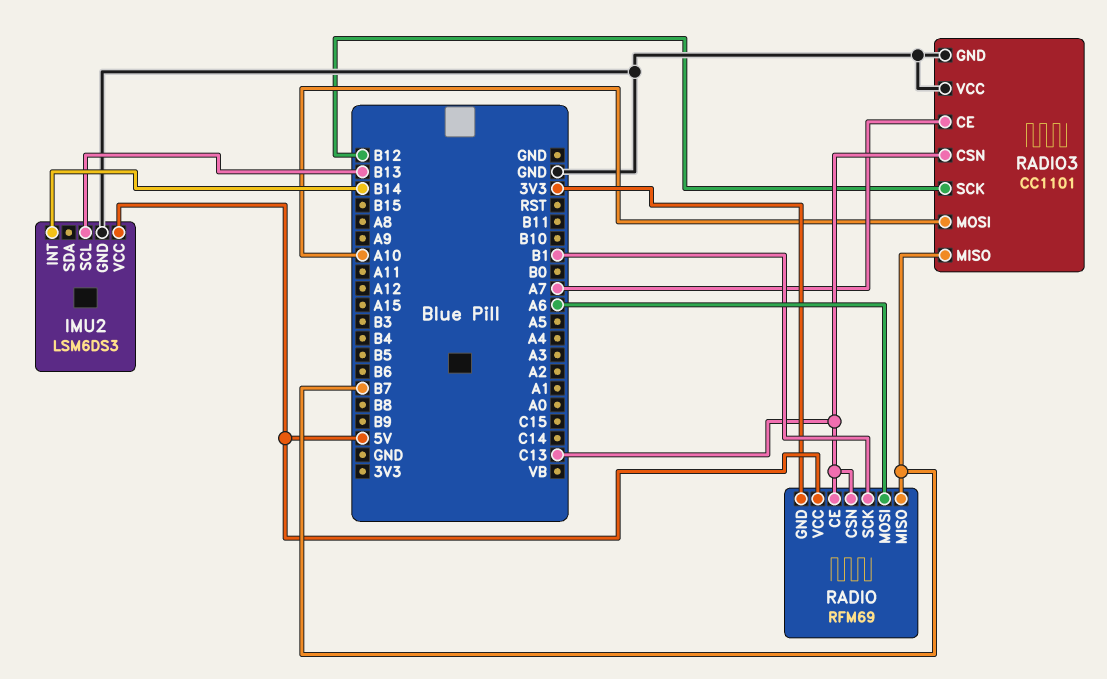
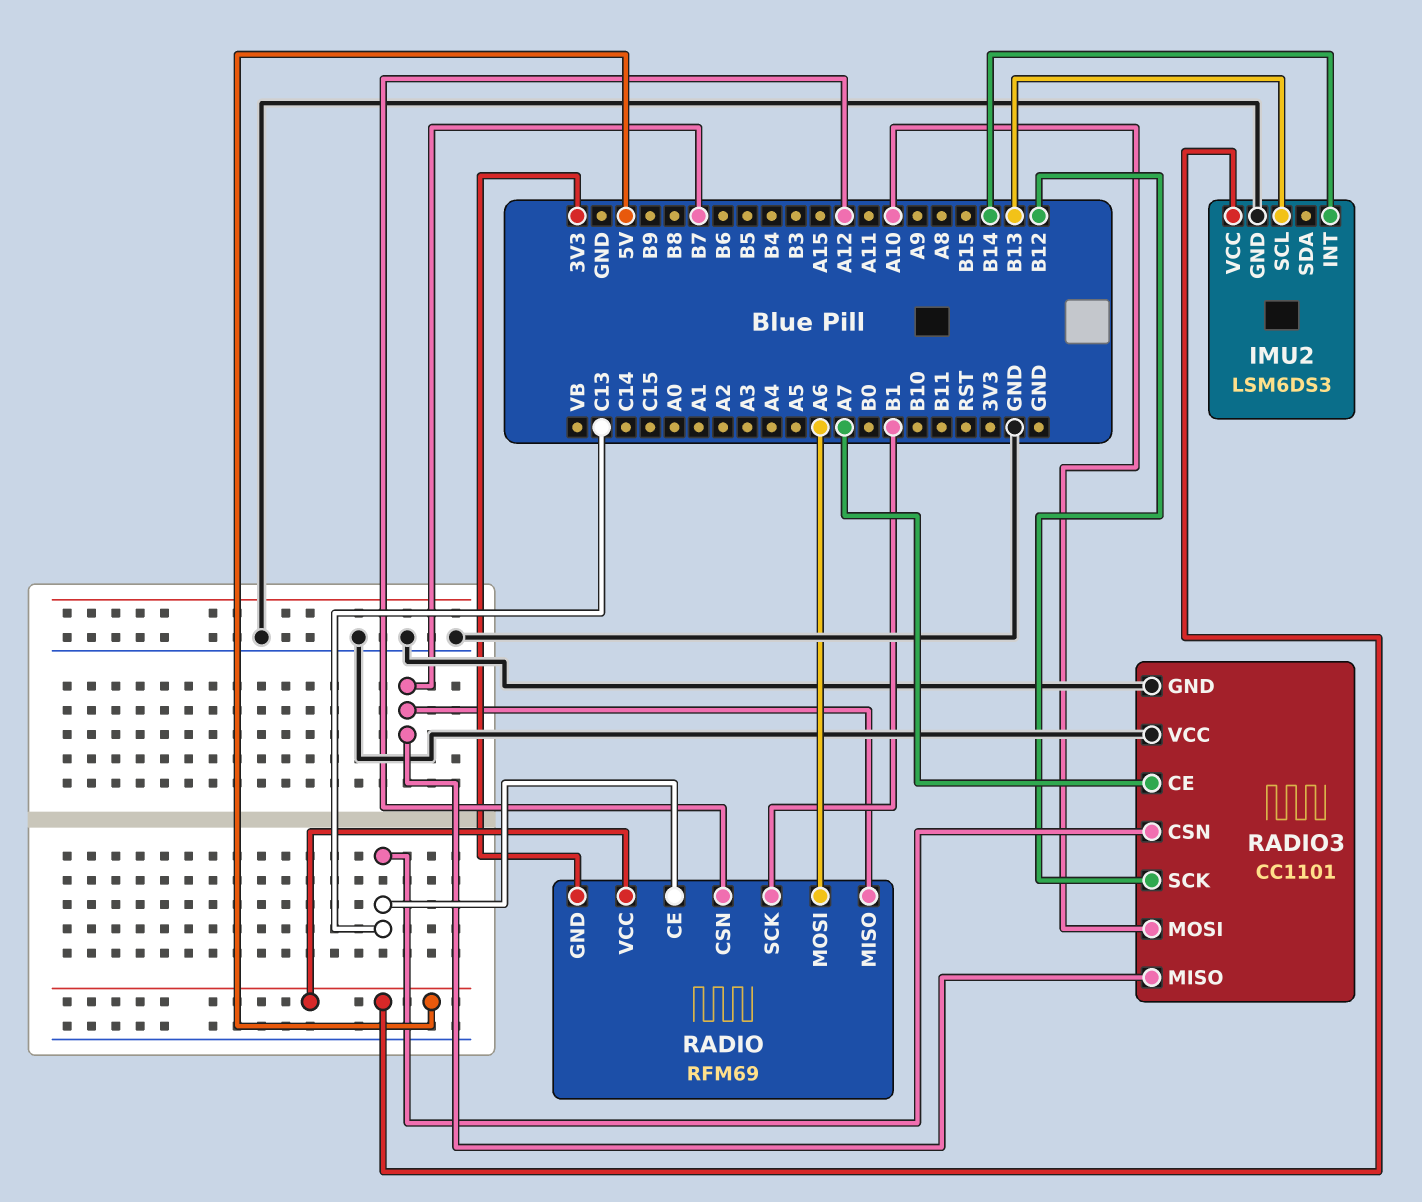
RADIO pin CSN: C13 -> A12

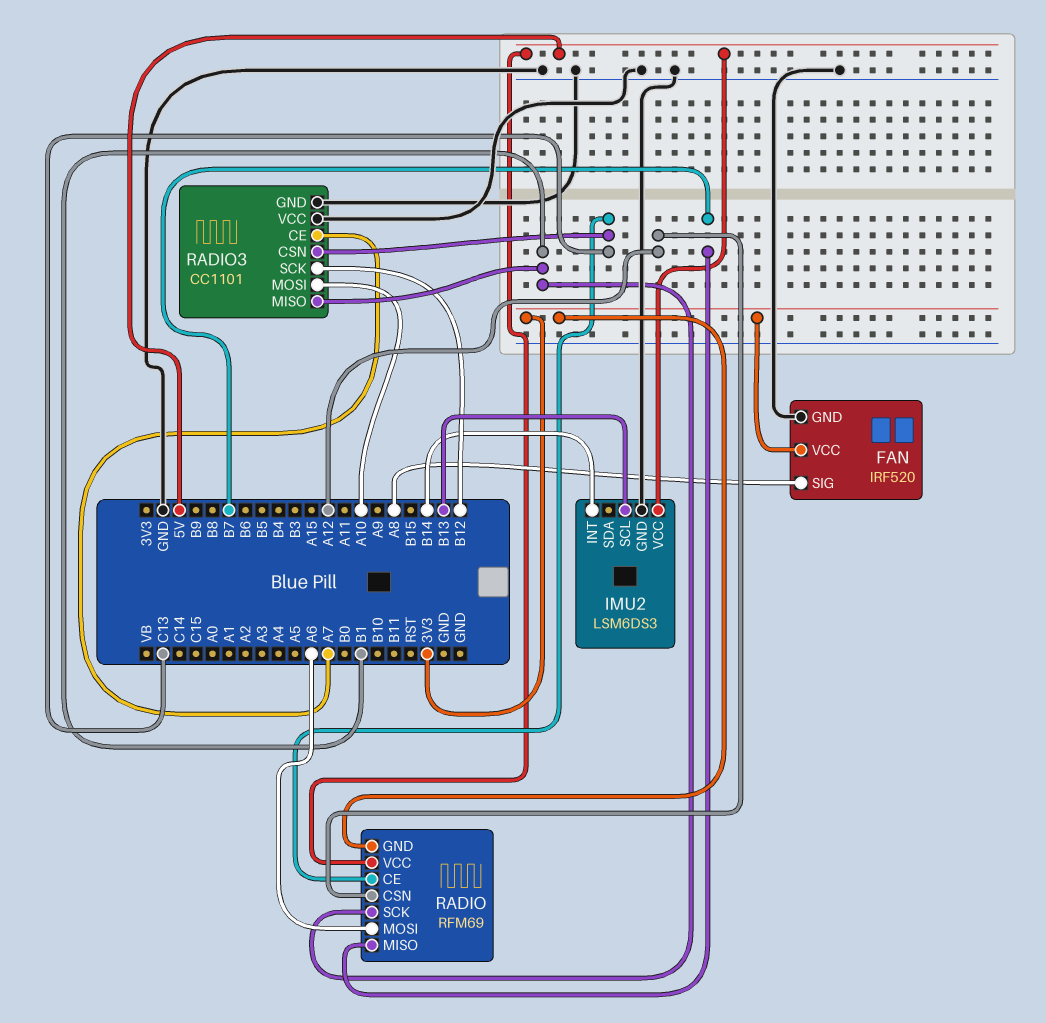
FAN: none -> IRF520
FAN pin GND: none -> GND
FAN pin SIG: none -> A8
FAN pin VCC: none -> 3V3
RADIO3 pin MISO: B7 -> B1

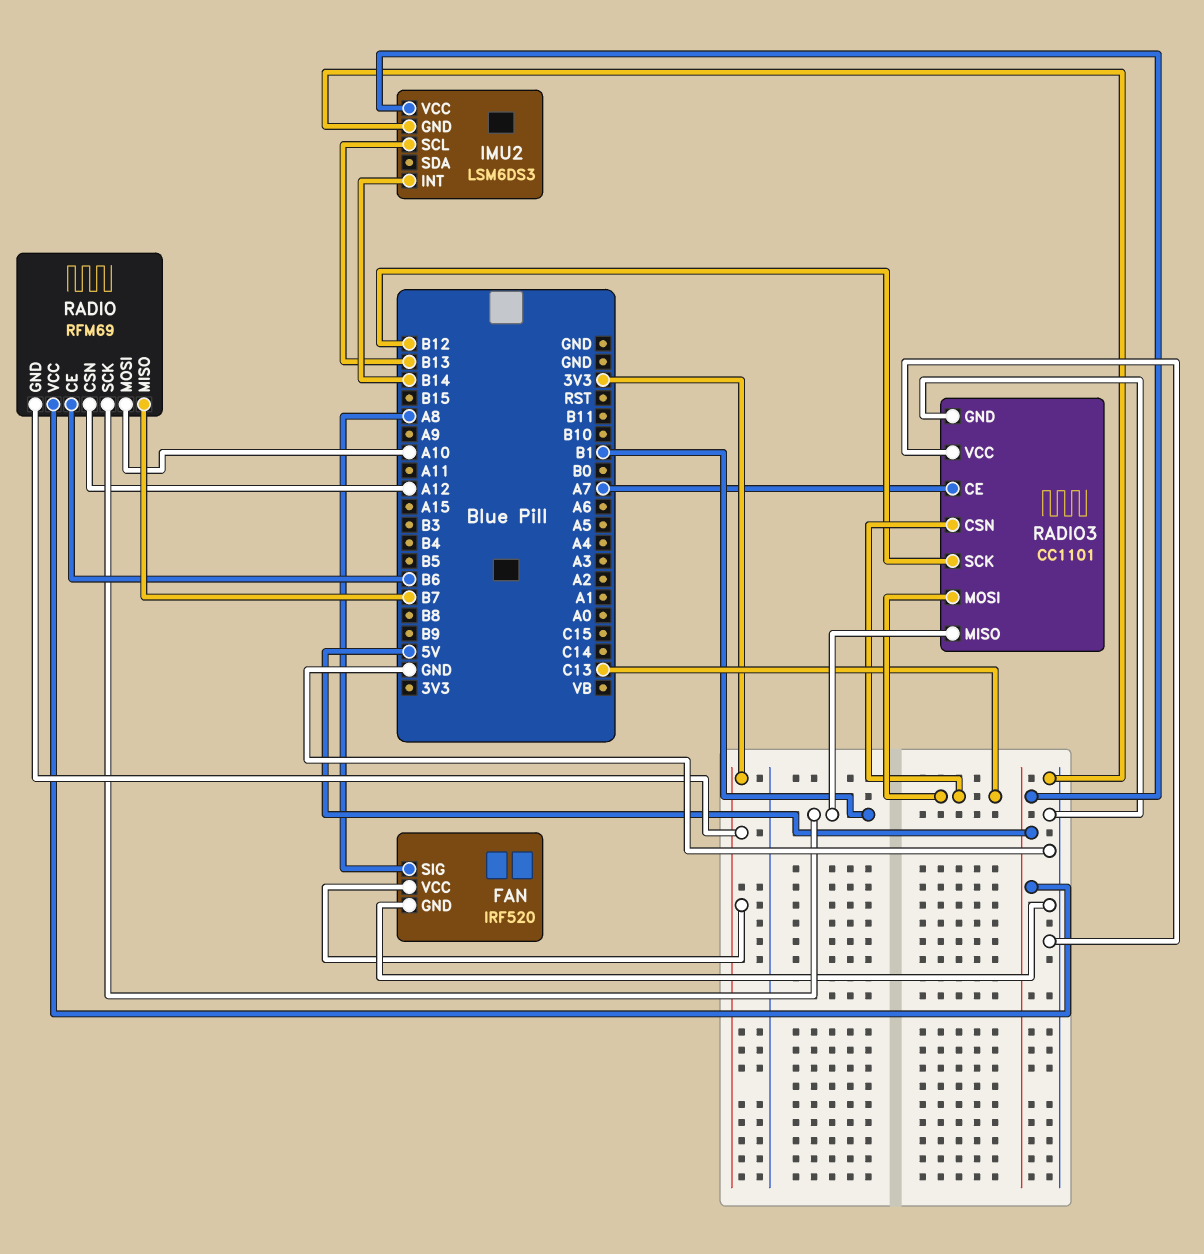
RADIO pin CE: C13 -> B6
RADIO pin MOSI: A6 -> A10
RADIO3 pin MOSI: A10 -> C13

